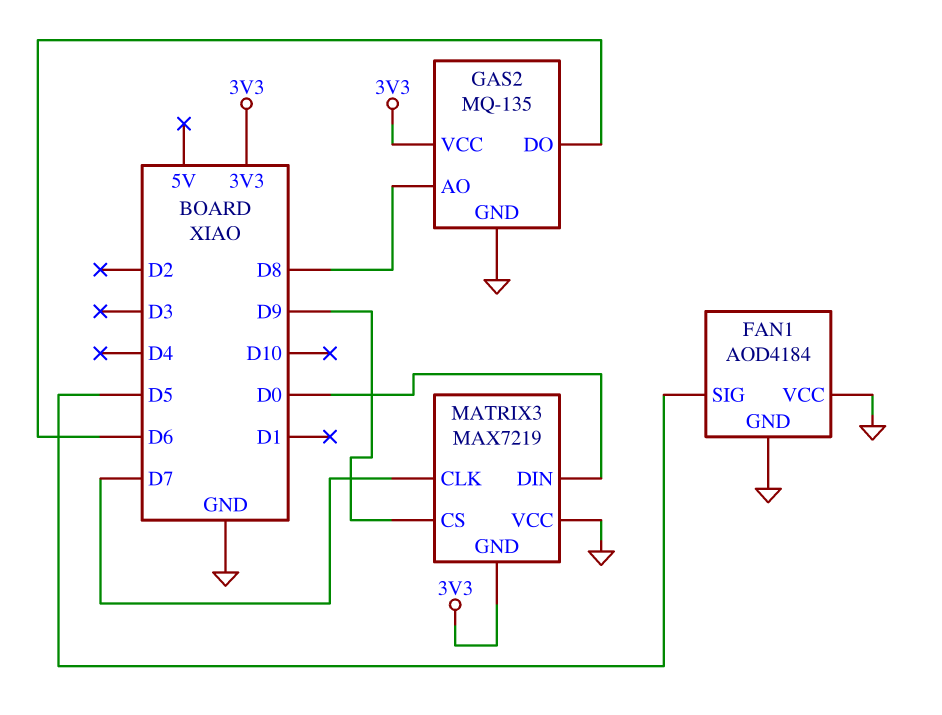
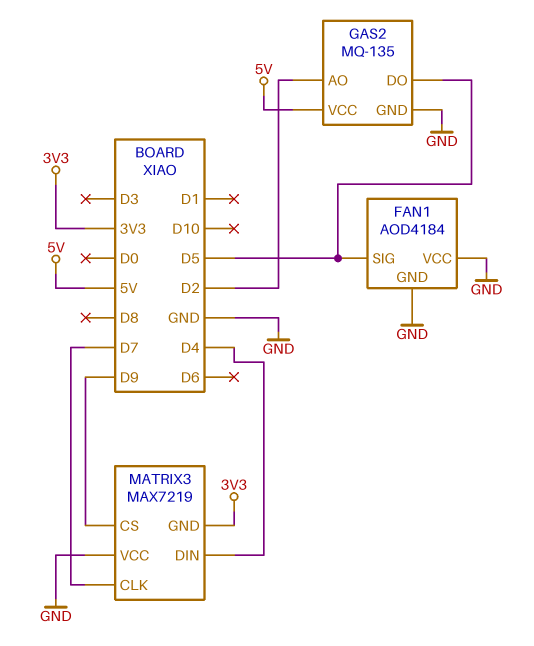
GAS2 pin AO: D8 -> D2
GAS2 pin DO: D6 -> D5
GAS2 pin VCC: 3V3 -> 5V
MATRIX3 pin DIN: D0 -> D4

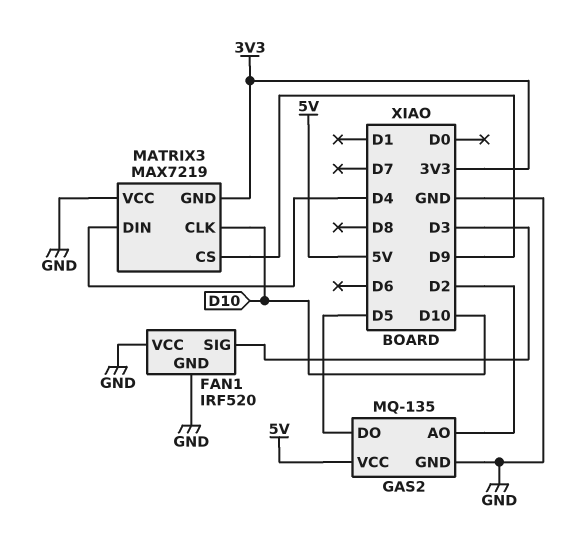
FAN1: AOD4184 -> IRF520
FAN1 pin SIG: D5 -> D3
MATRIX3 pin CLK: D7 -> D10

